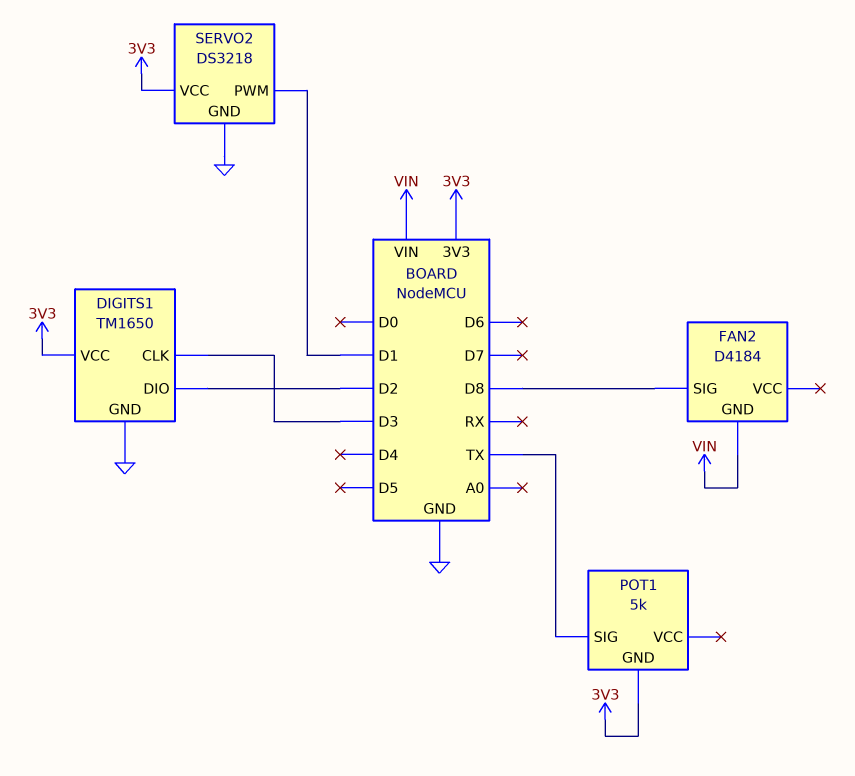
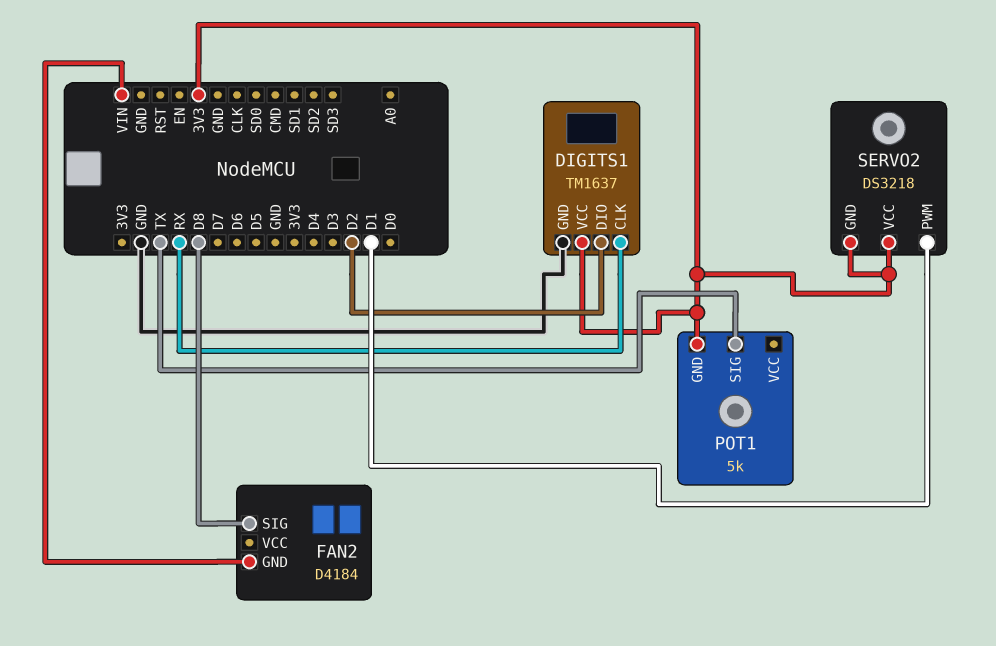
DIGITS1: TM1650 -> TM1637
DIGITS1 pin CLK: D3 -> RX
SERVO2 pin GND: GND -> 3V3

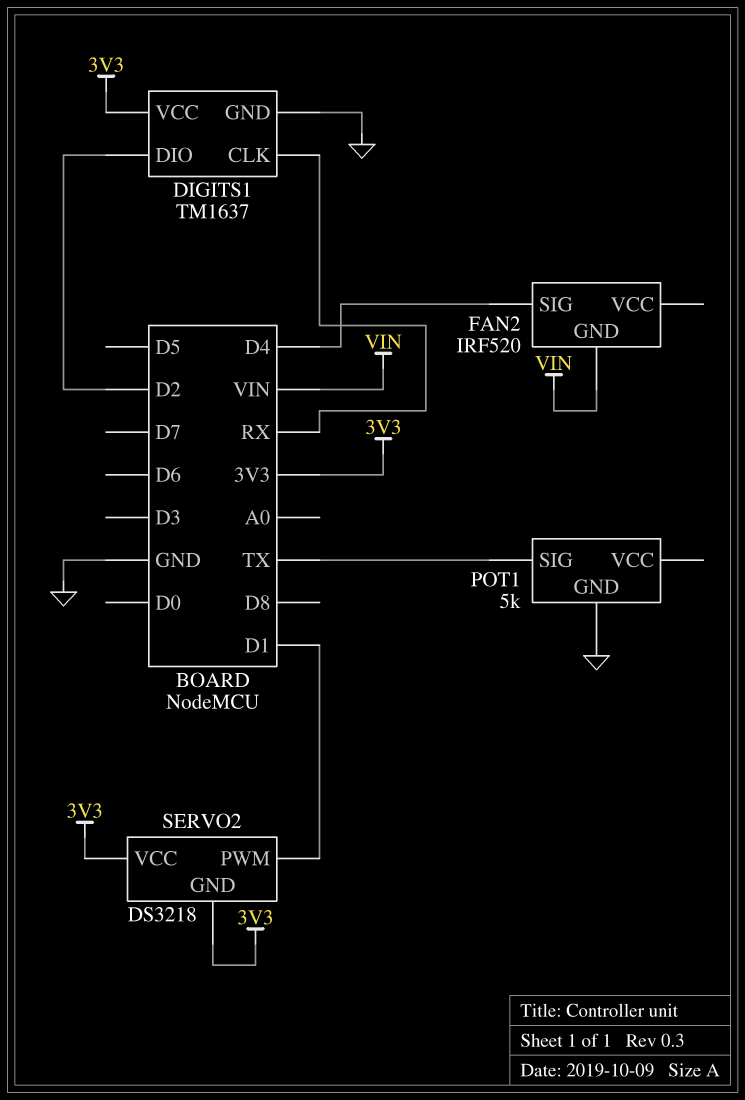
FAN2: D4184 -> IRF520
FAN2 pin SIG: D8 -> D4
POT1 pin GND: 3V3 -> GND

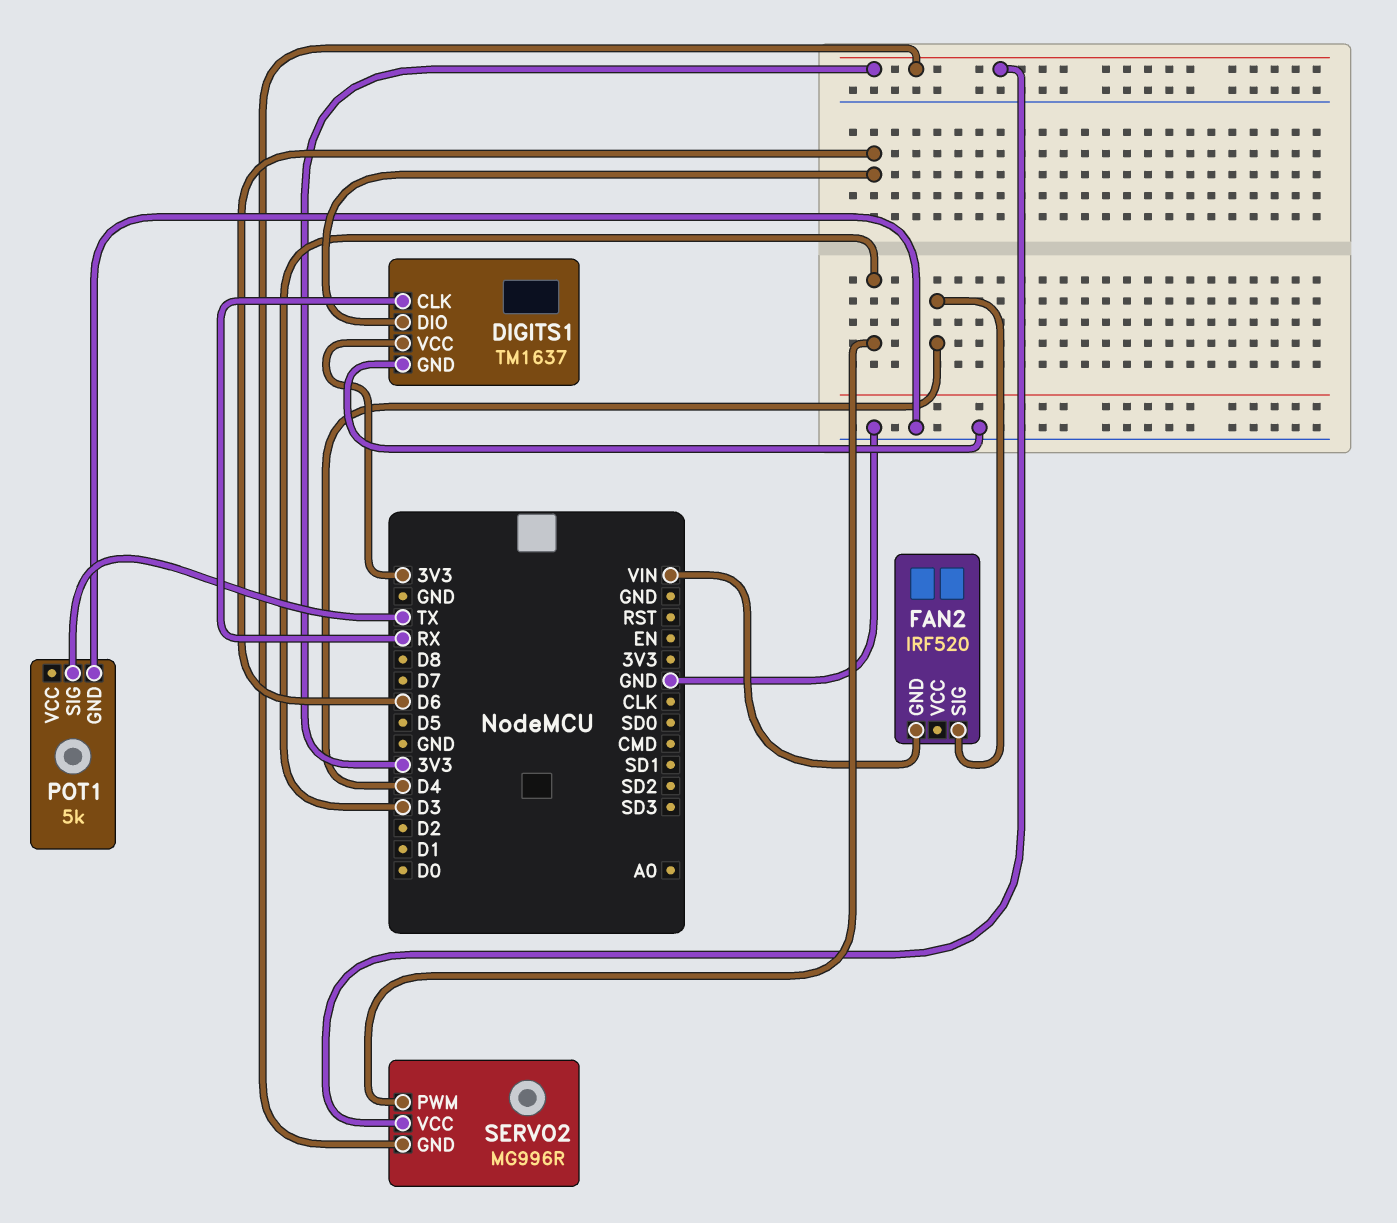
DIGITS1 pin DIO: D2 -> D6
SERVO2: DS3218 -> MG996R
SERVO2 pin PWM: D1 -> D3

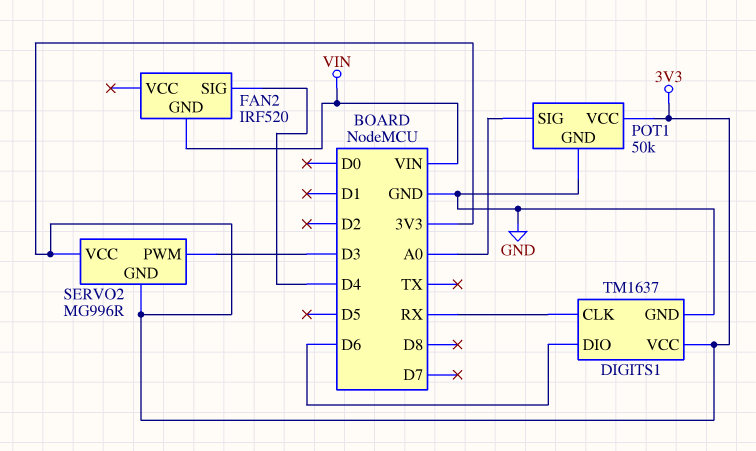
POT1: 5k -> 50k
POT1 pin SIG: TX -> A0
POT1 pin VCC: none -> 3V3

